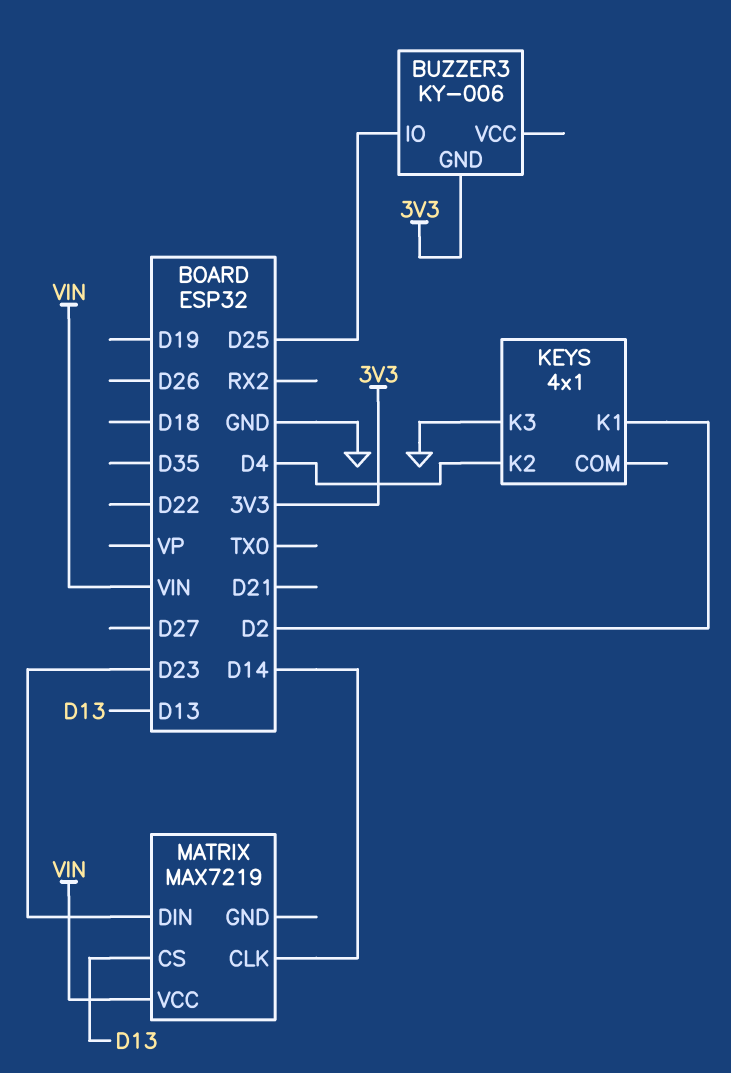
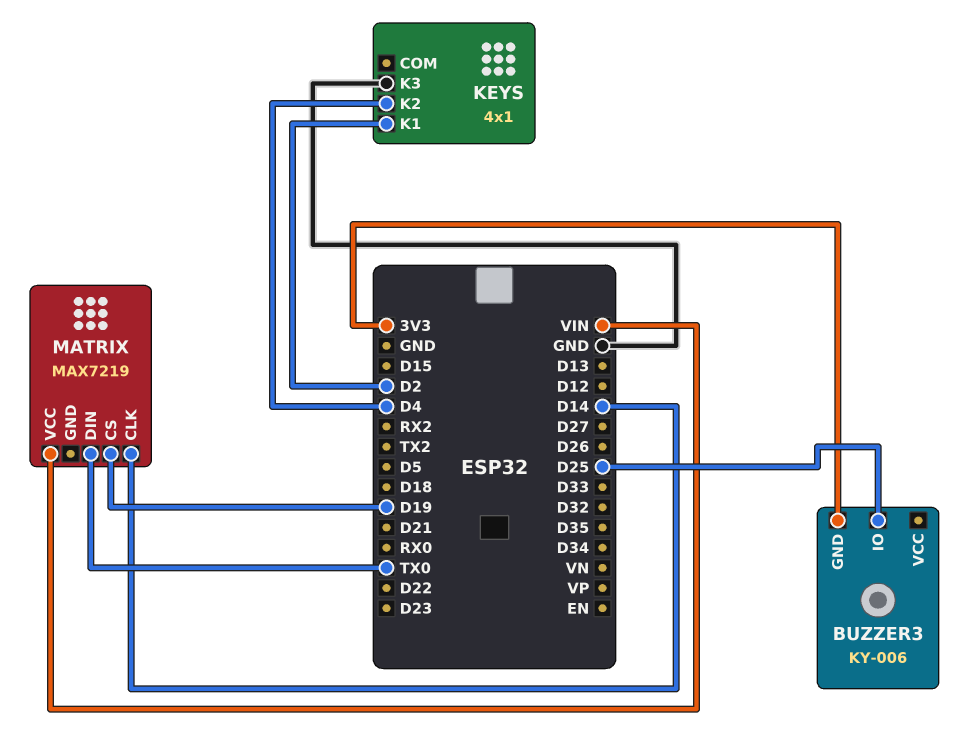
MATRIX pin CS: D13 -> D19
MATRIX pin DIN: D23 -> TX0

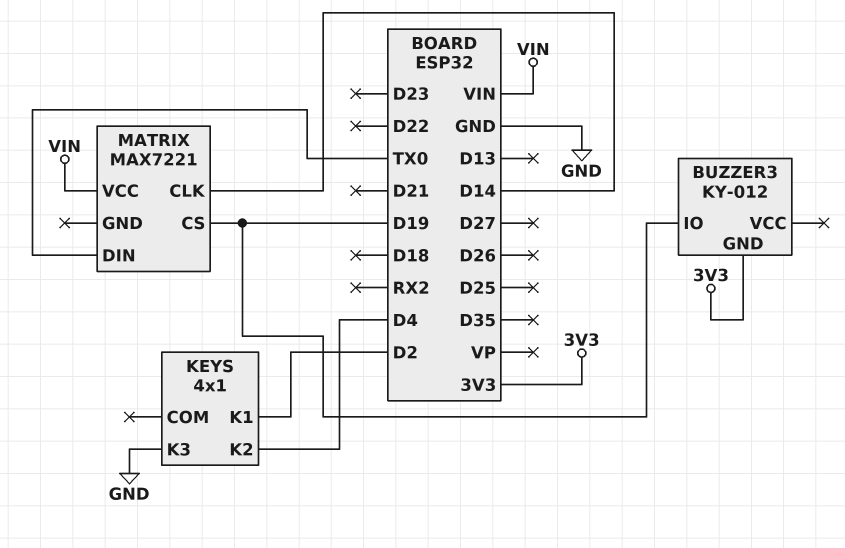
BUZZER3: KY-006 -> KY-012
BUZZER3 pin IO: D25 -> D19
MATRIX: MAX7219 -> MAX7221

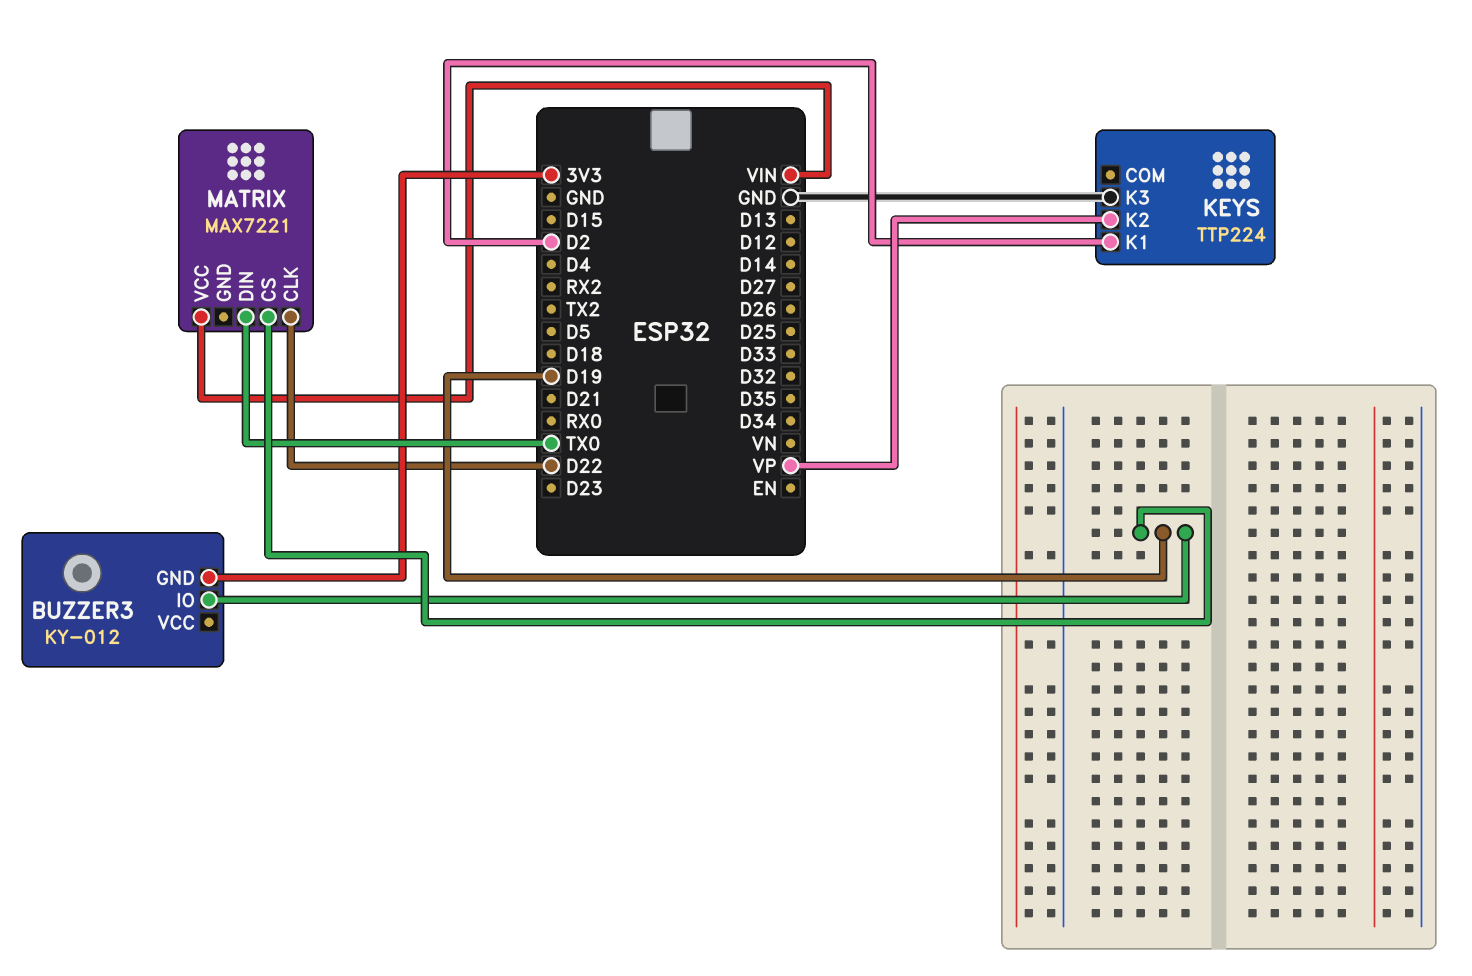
KEYS: 4x1 -> TTP224
KEYS pin K2: D4 -> VP
MATRIX pin CLK: D14 -> D22

